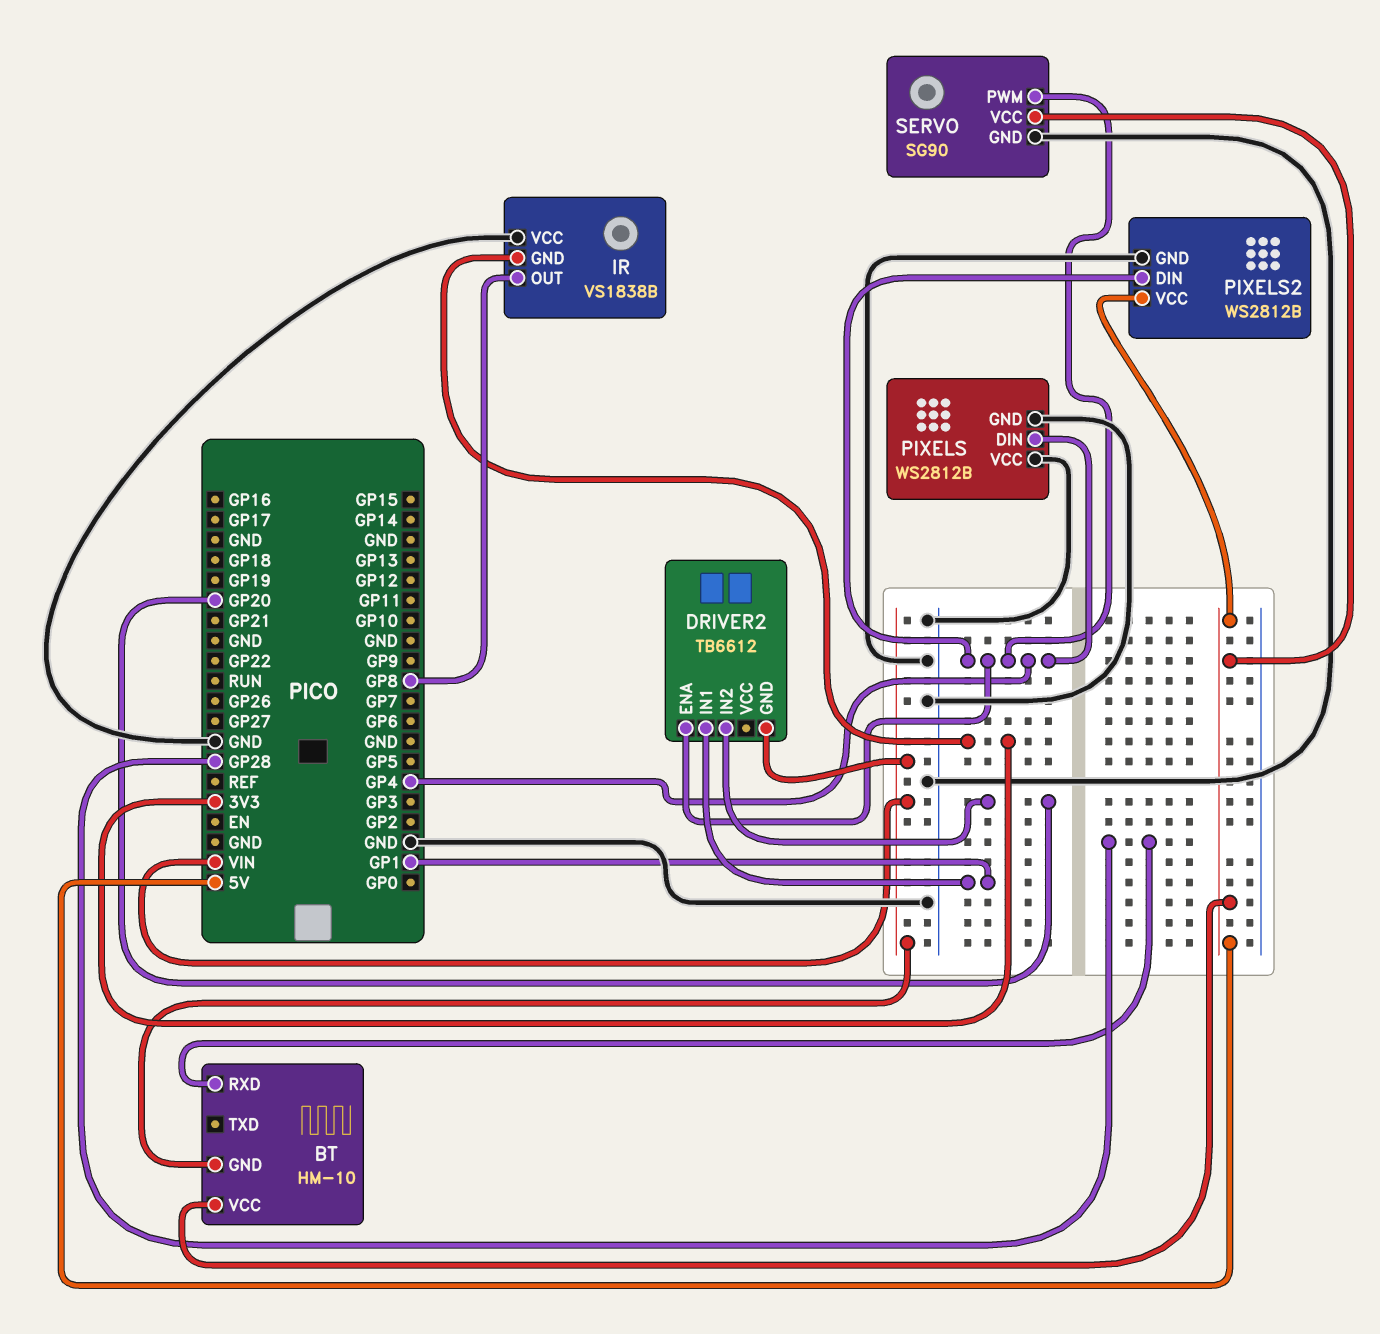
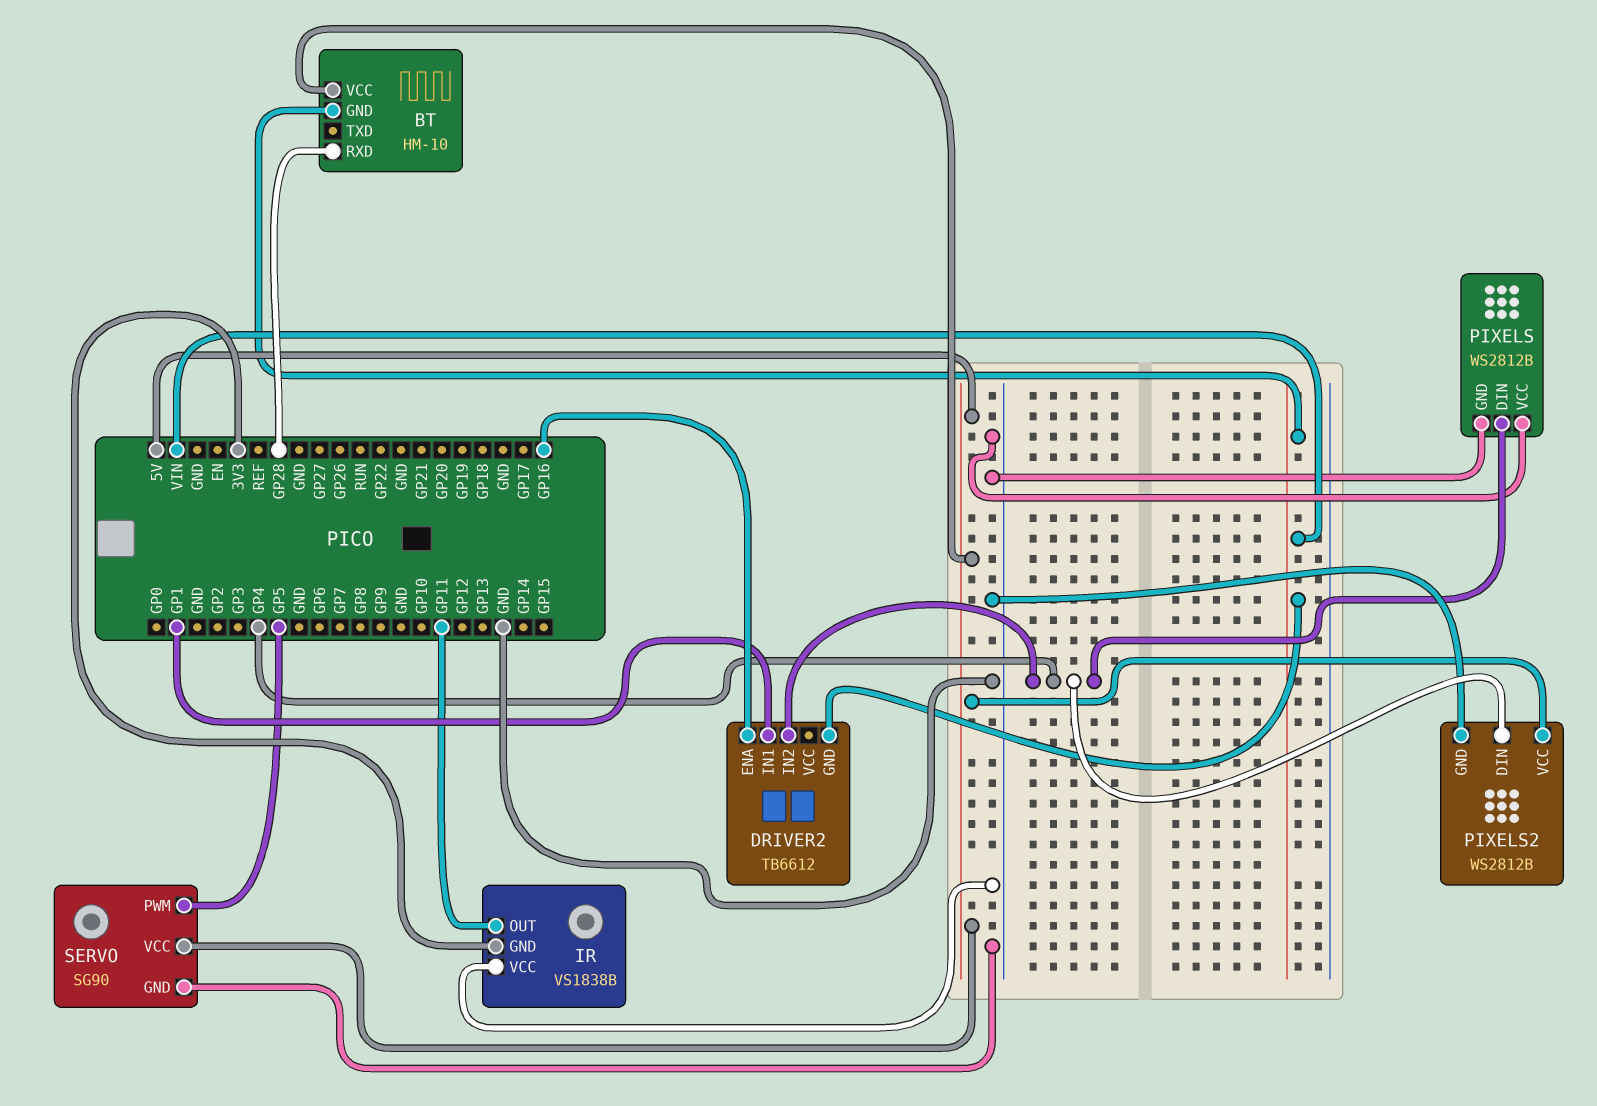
DRIVER2 pin ENA: GP4 -> GP16
DRIVER2 pin IN2: GP20 -> GP4
IR pin OUT: GP8 -> GP11
SERVO pin PWM: GP4 -> GP5

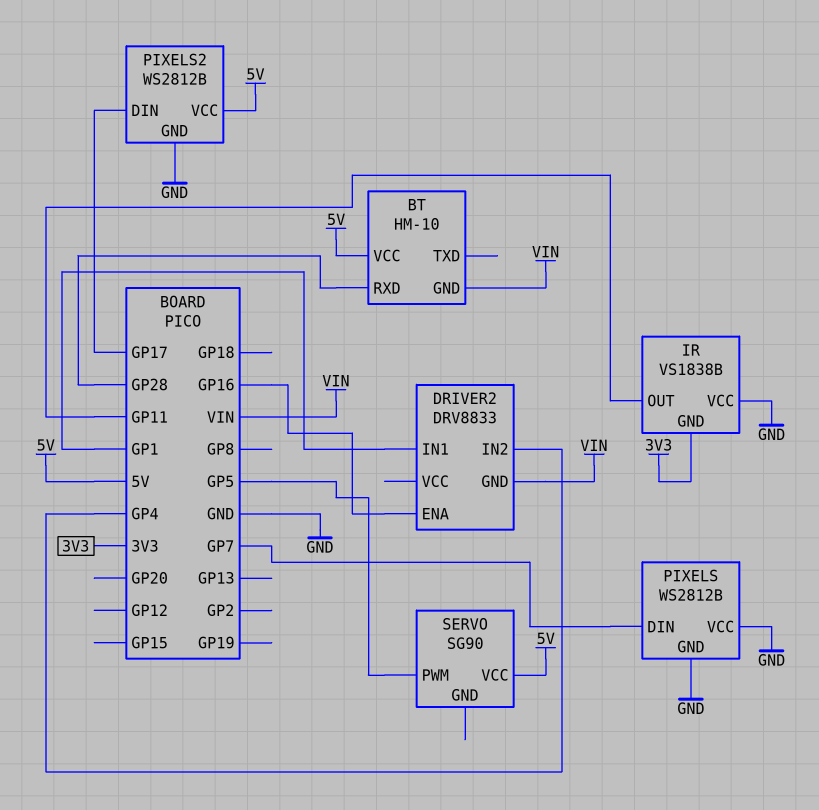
DRIVER2: TB6612 -> DRV8833
PIXELS pin DIN: GP4 -> GP7
PIXELS2 pin DIN: GP4 -> GP17
SERVO pin GND: GND -> none

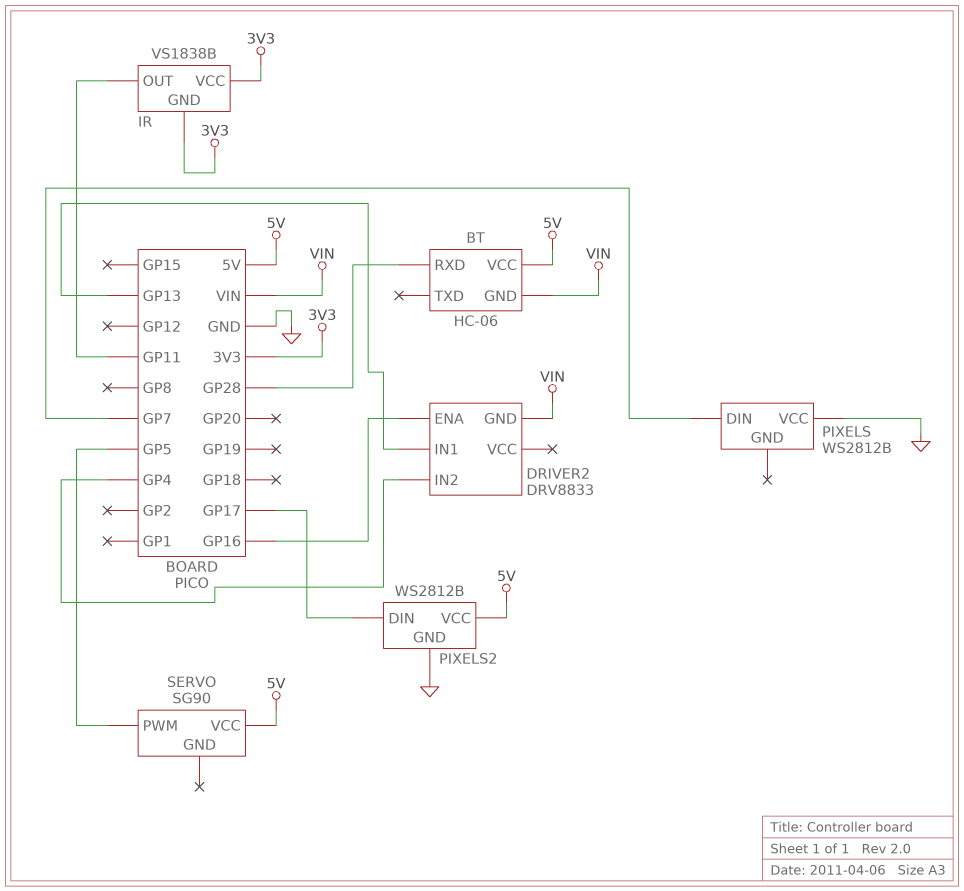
BT: HM-10 -> HC-06
DRIVER2 pin IN1: GP1 -> GP13
IR pin VCC: GND -> 3V3
PIXELS pin GND: GND -> none

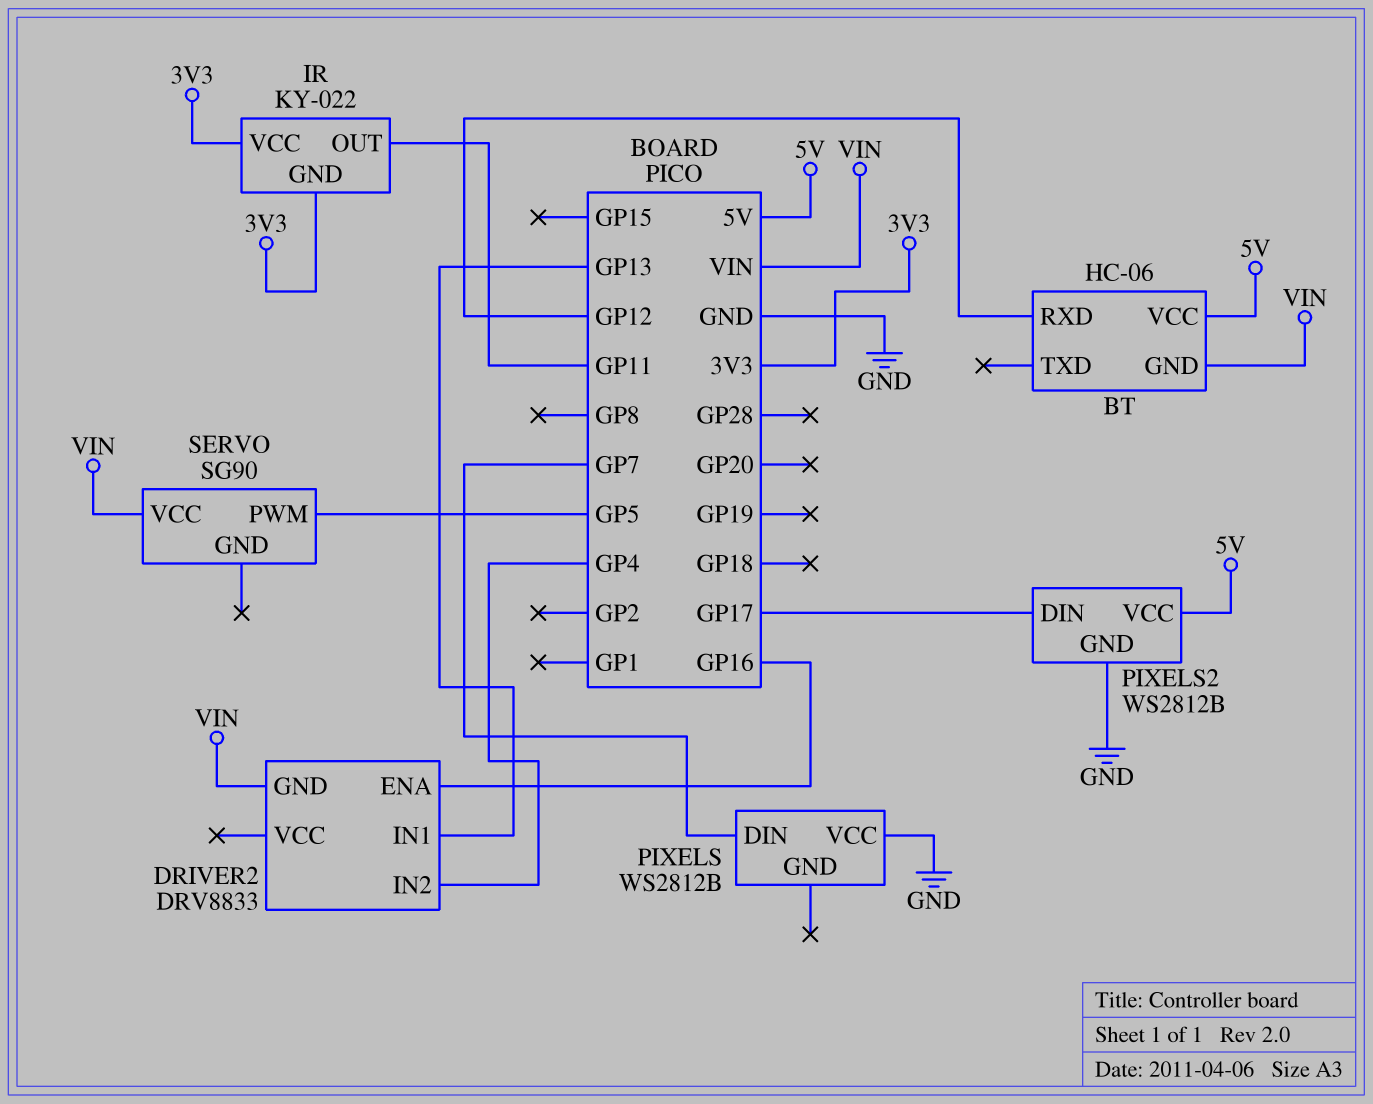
BT pin RXD: GP28 -> GP12
IR: VS1838B -> KY-022
SERVO pin VCC: 5V -> VIN

